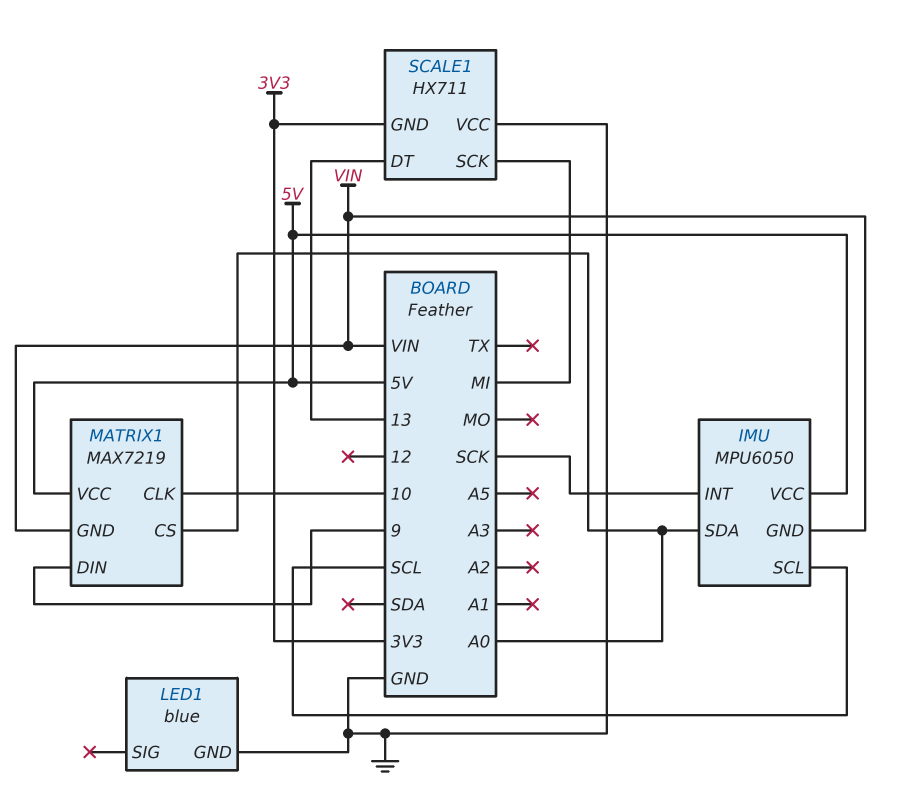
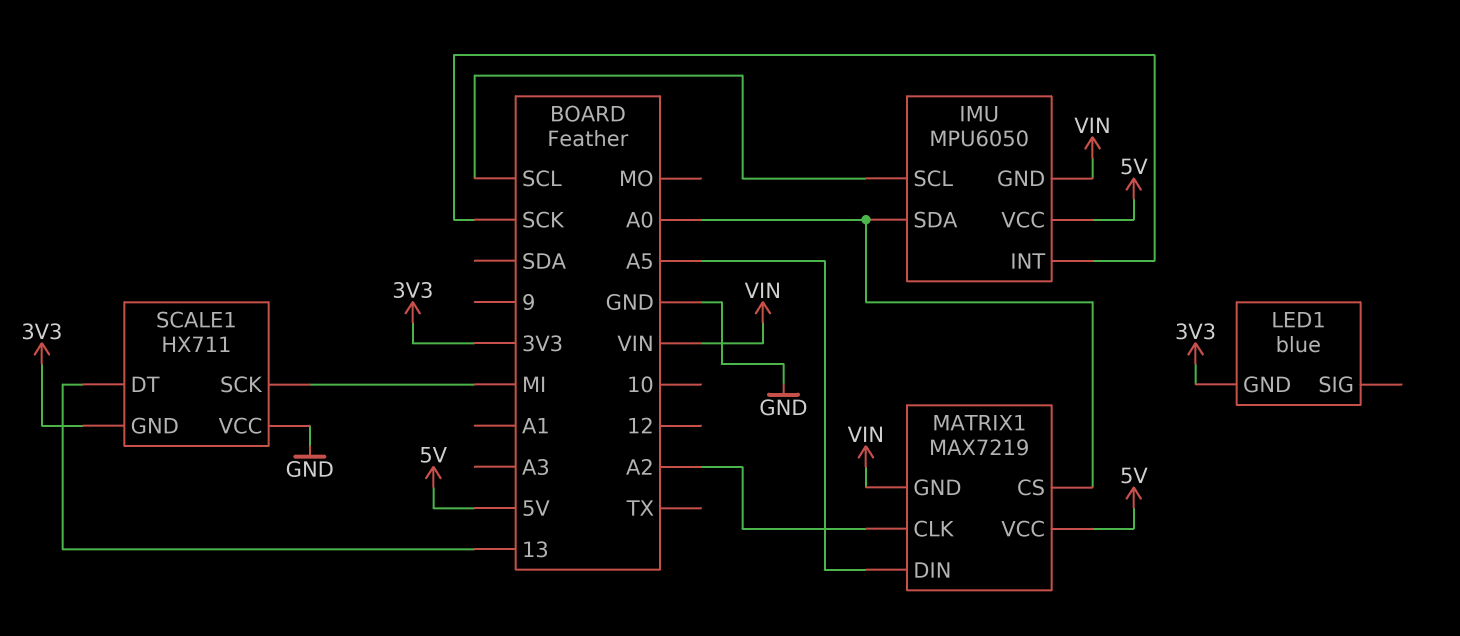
LED1 pin GND: GND -> 3V3
MATRIX1 pin CLK: 10 -> A2
MATRIX1 pin DIN: 9 -> A5

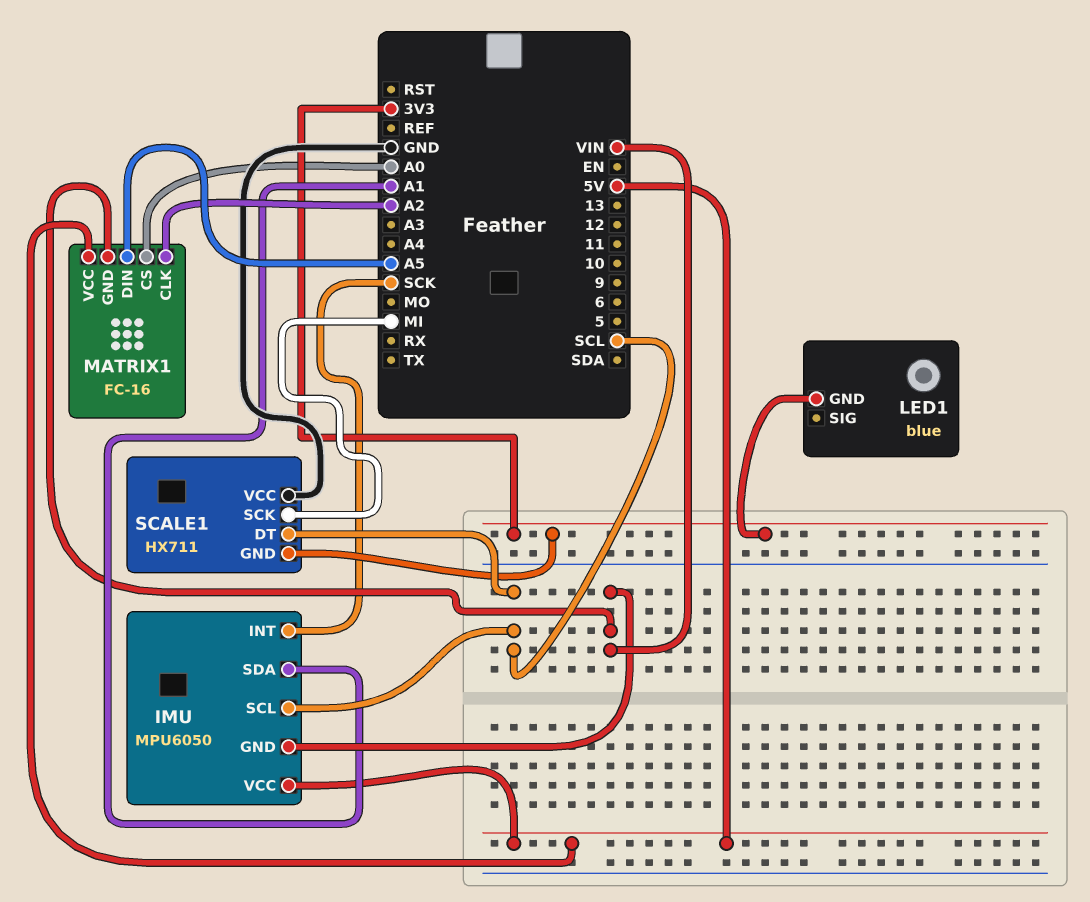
IMU pin SDA: A0 -> A1
MATRIX1: MAX7219 -> FC-16
SCALE1 pin DT: 13 -> SCL

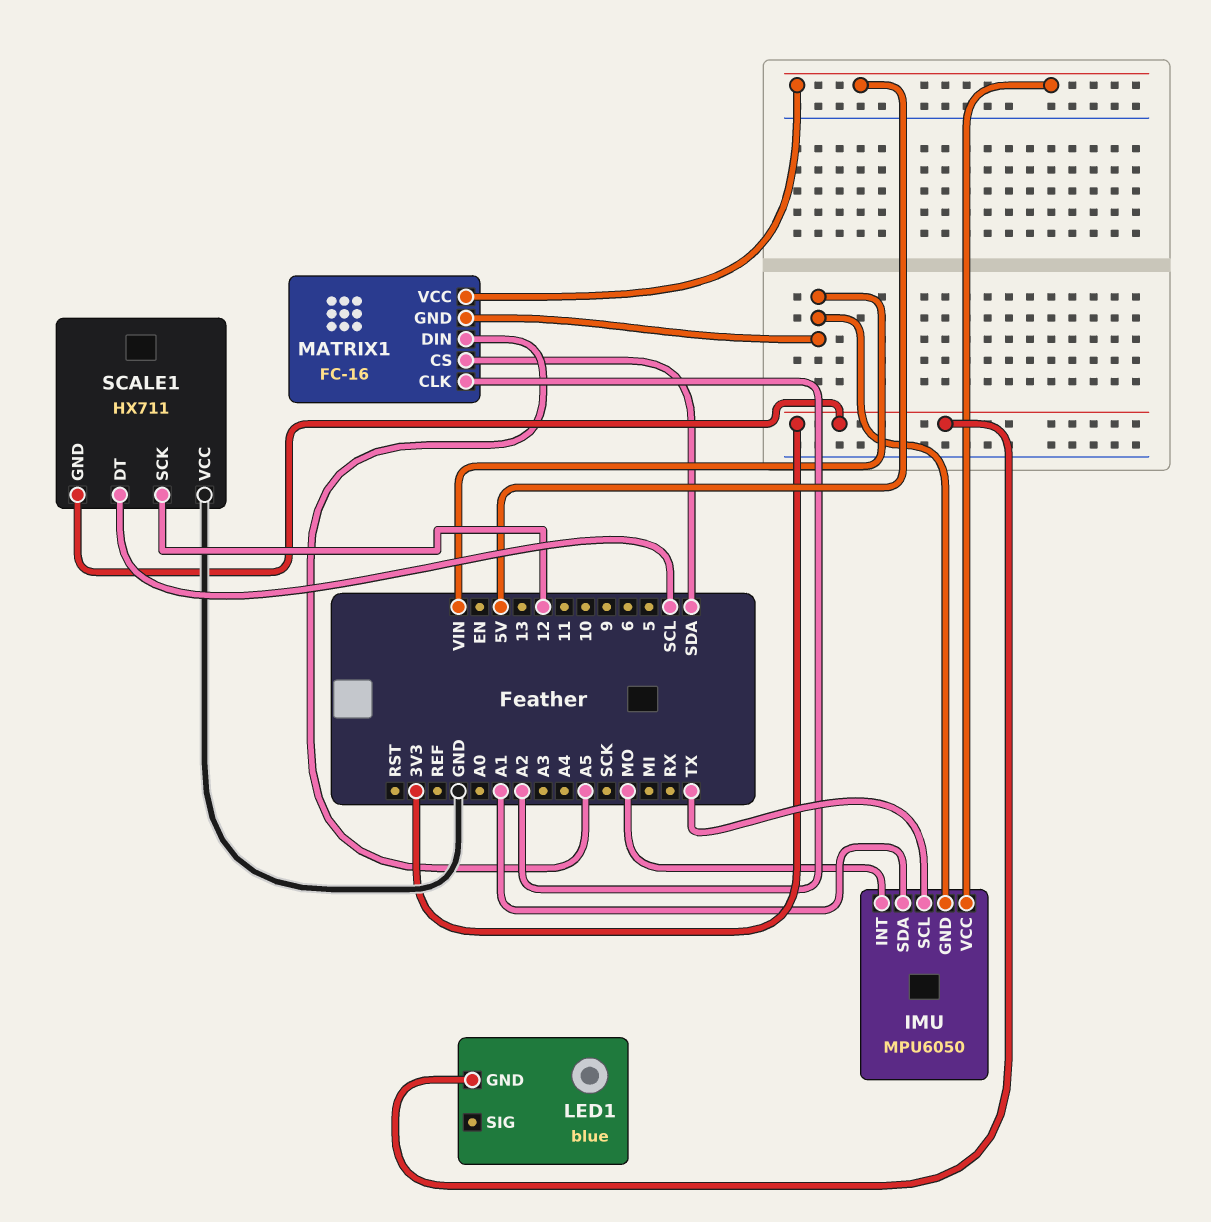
IMU pin INT: SCK -> MO
IMU pin SCL: SCL -> TX
MATRIX1 pin CS: A0 -> SDA
SCALE1 pin SCK: MI -> 12

